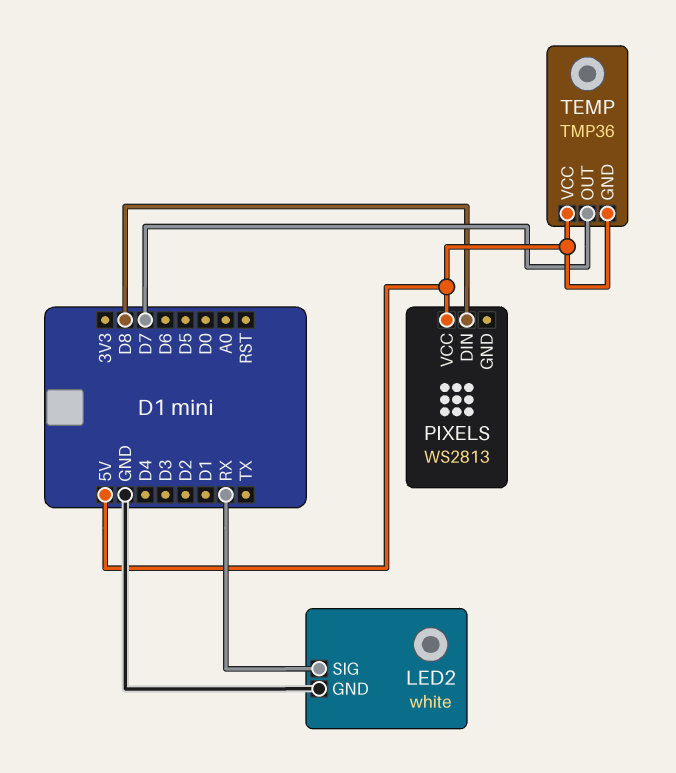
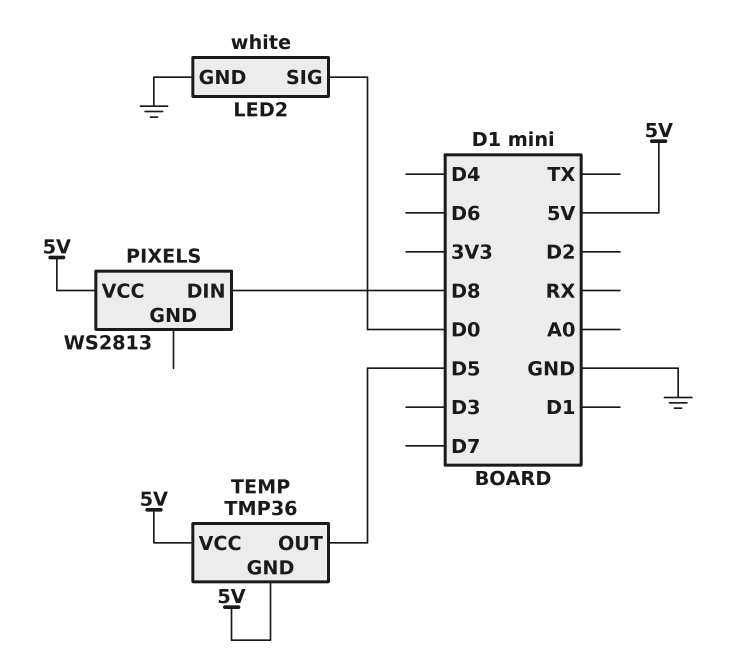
LED2 pin SIG: RX -> D0
TEMP pin OUT: D7 -> D5

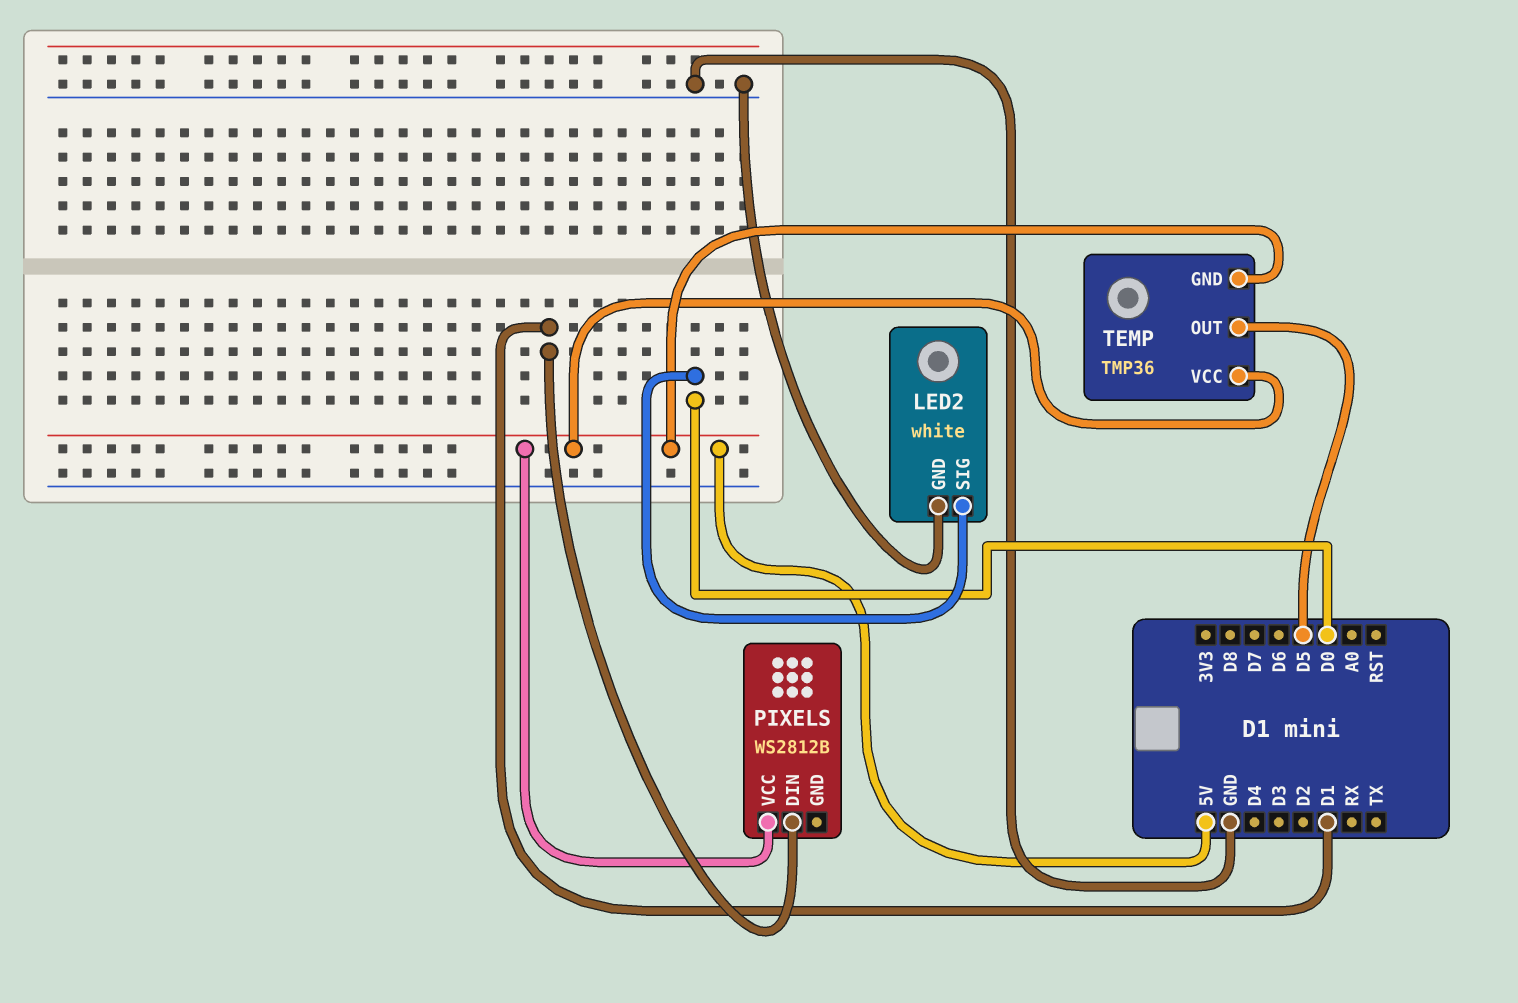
PIXELS: WS2813 -> WS2812B
PIXELS pin DIN: D8 -> D1

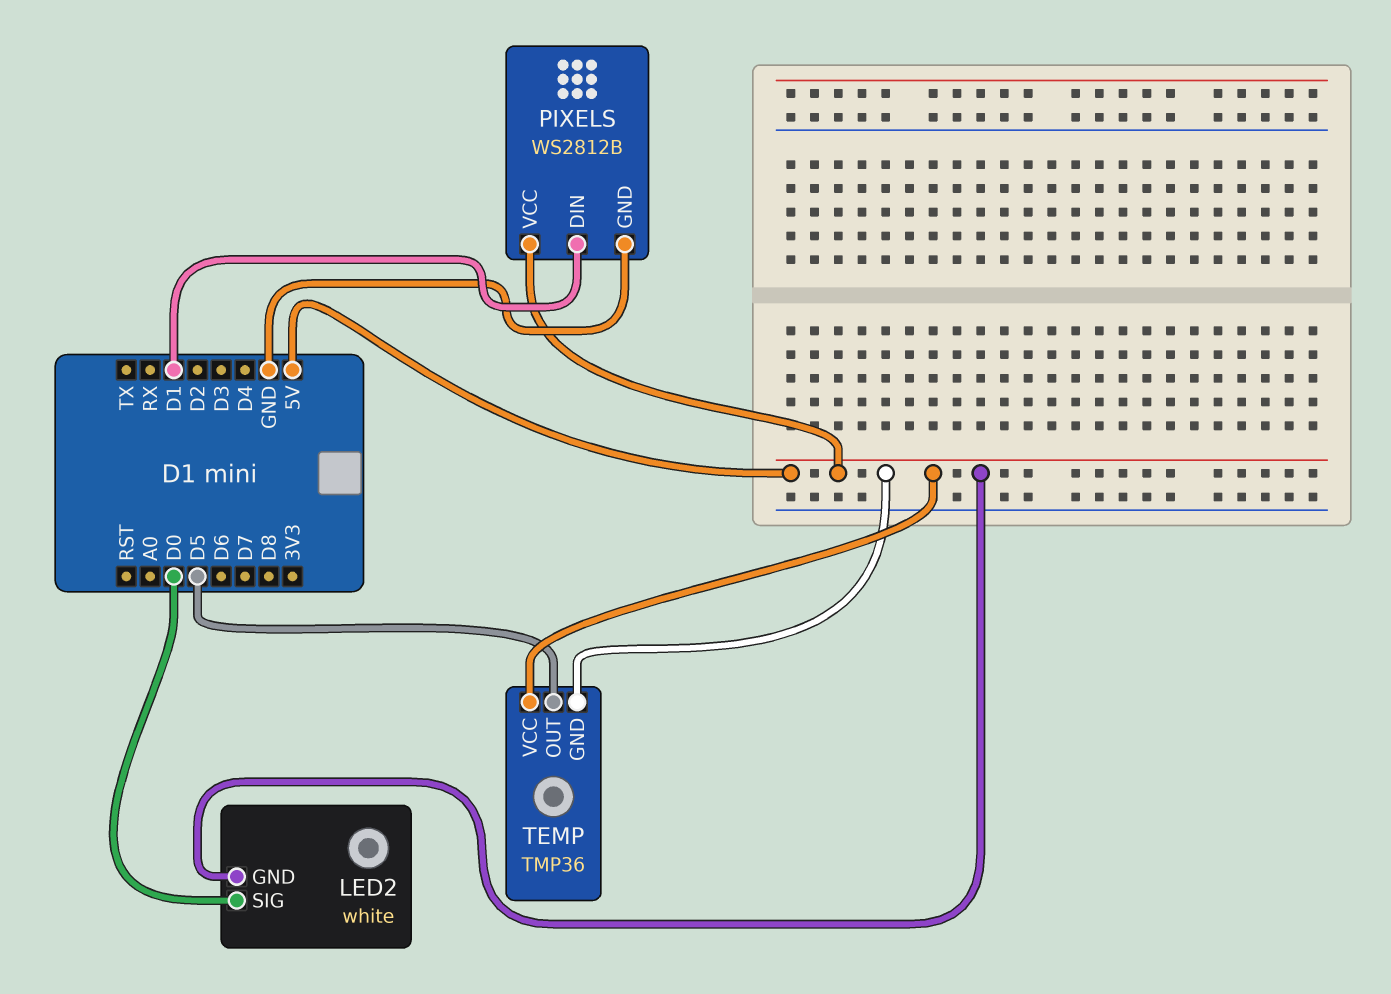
LED2 pin GND: GND -> 5V
PIXELS pin GND: none -> GND

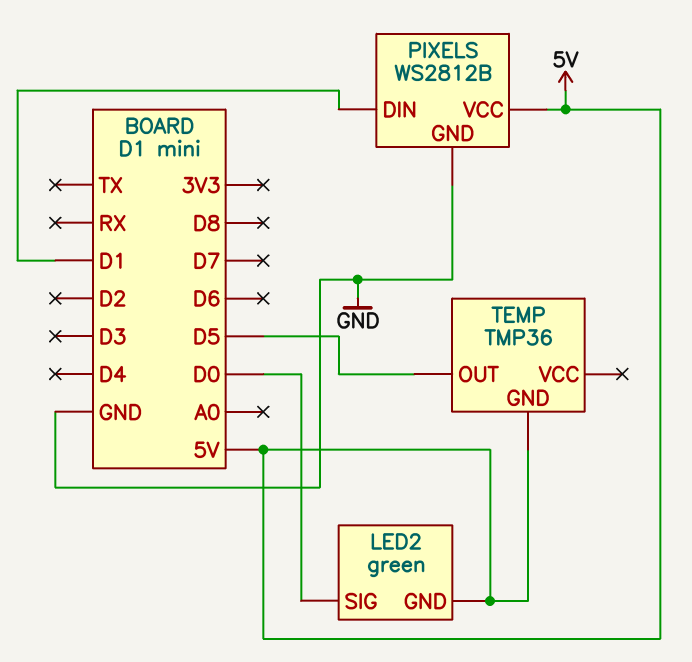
LED2: white -> green
TEMP pin VCC: 5V -> none

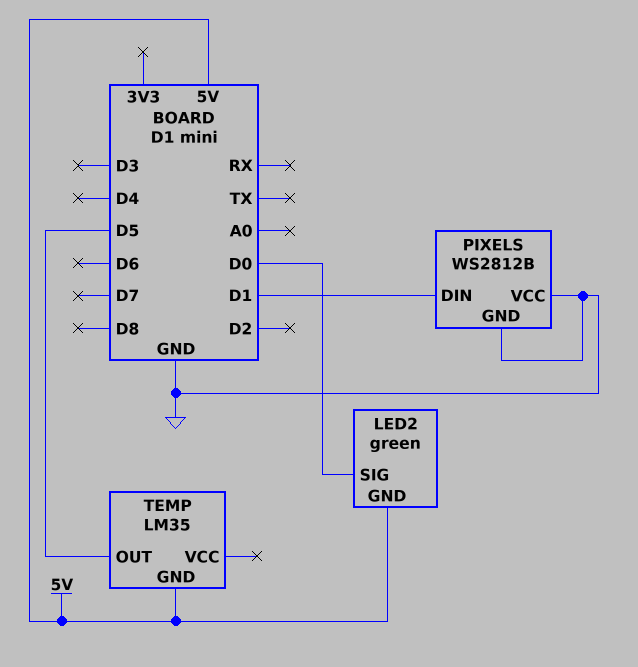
PIXELS pin VCC: 5V -> GND
TEMP: TMP36 -> LM35

